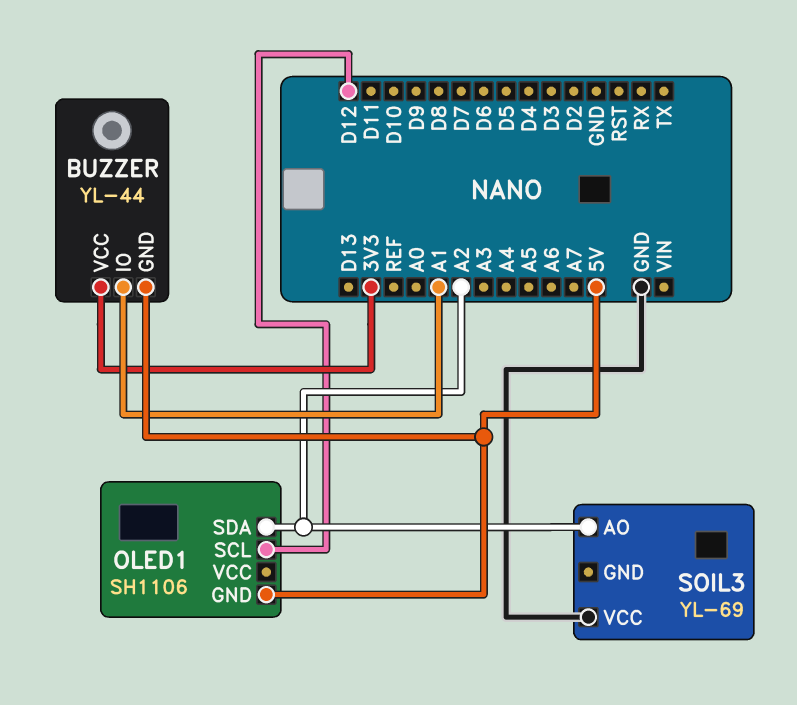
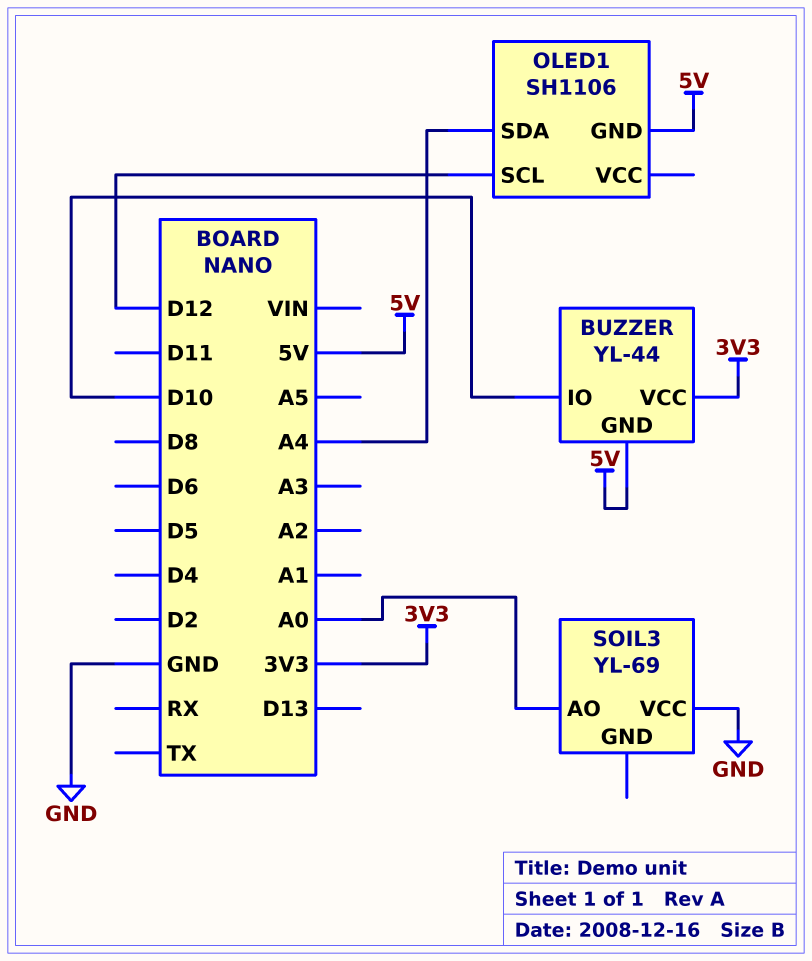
BUZZER pin IO: A1 -> D10
OLED1 pin SDA: A2 -> A4
SOIL3 pin AO: A2 -> A0

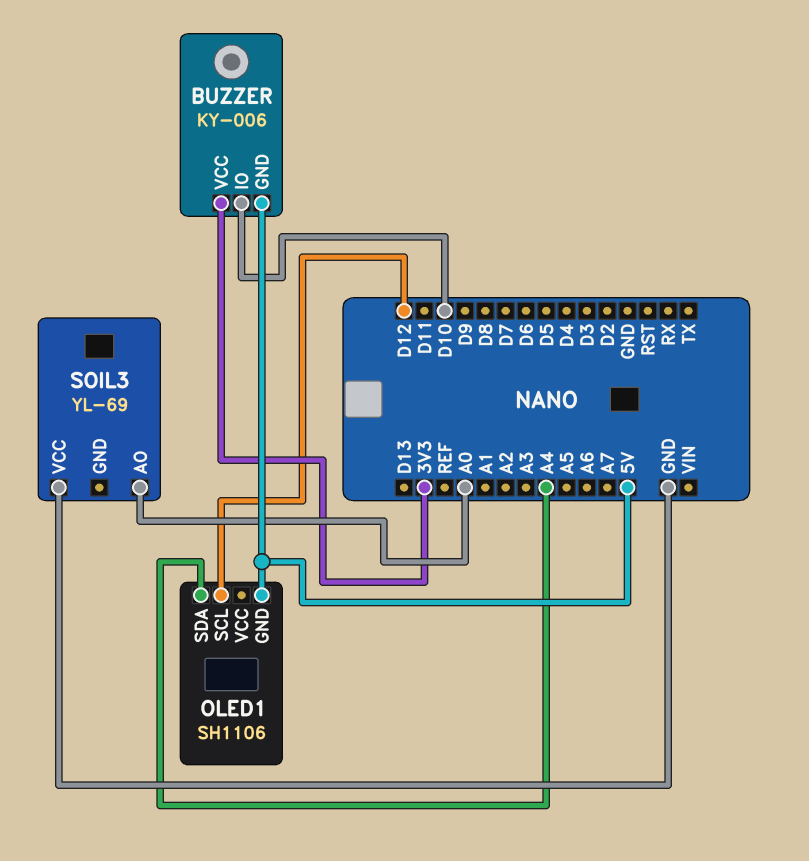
BUZZER: YL-44 -> KY-006

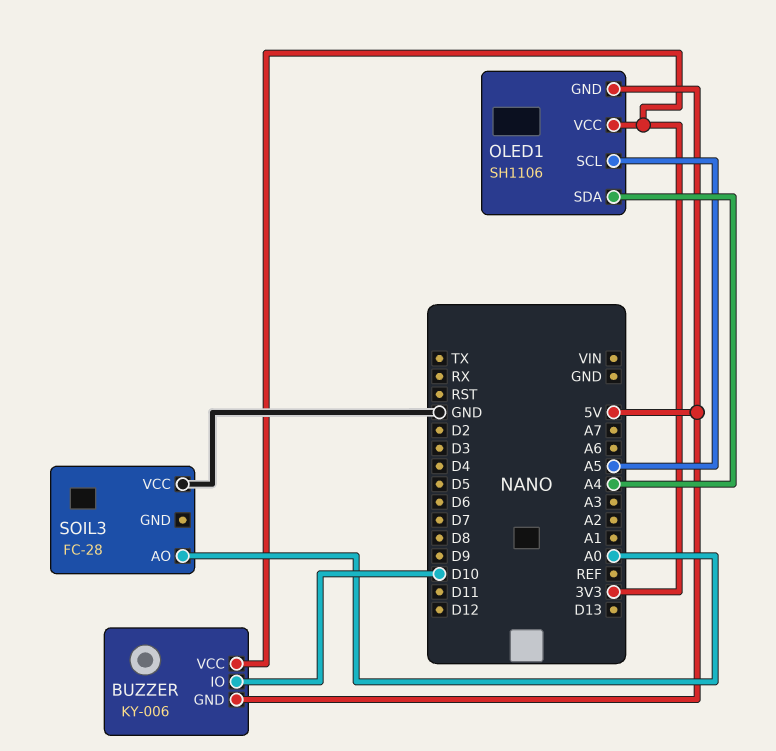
OLED1 pin SCL: D12 -> A5
OLED1 pin VCC: none -> 3V3
SOIL3: YL-69 -> FC-28

